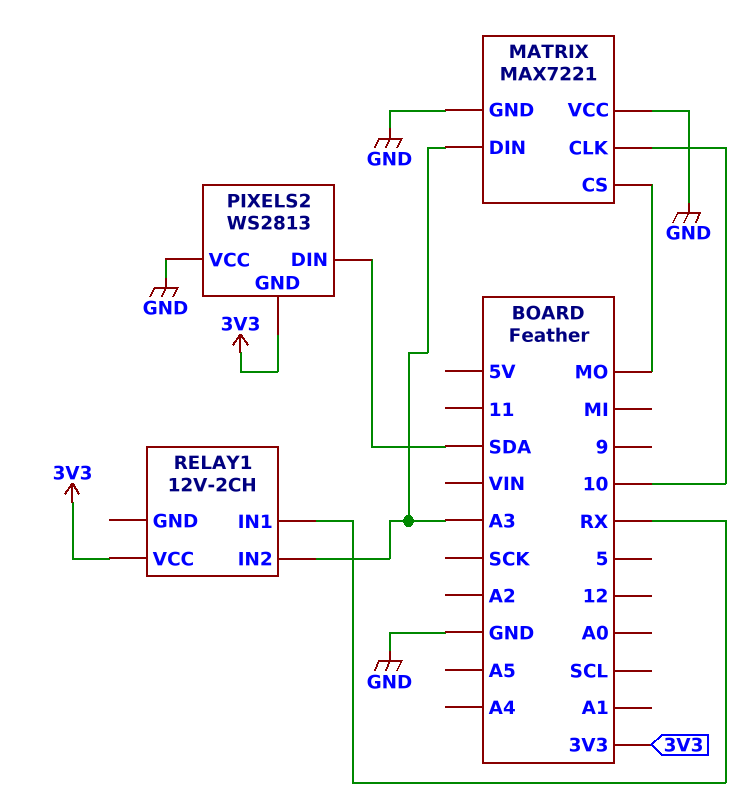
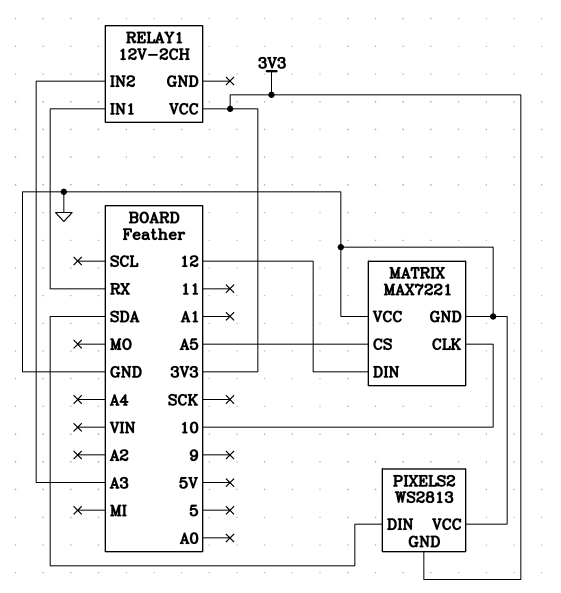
MATRIX pin CS: MO -> A5
MATRIX pin DIN: A3 -> 12

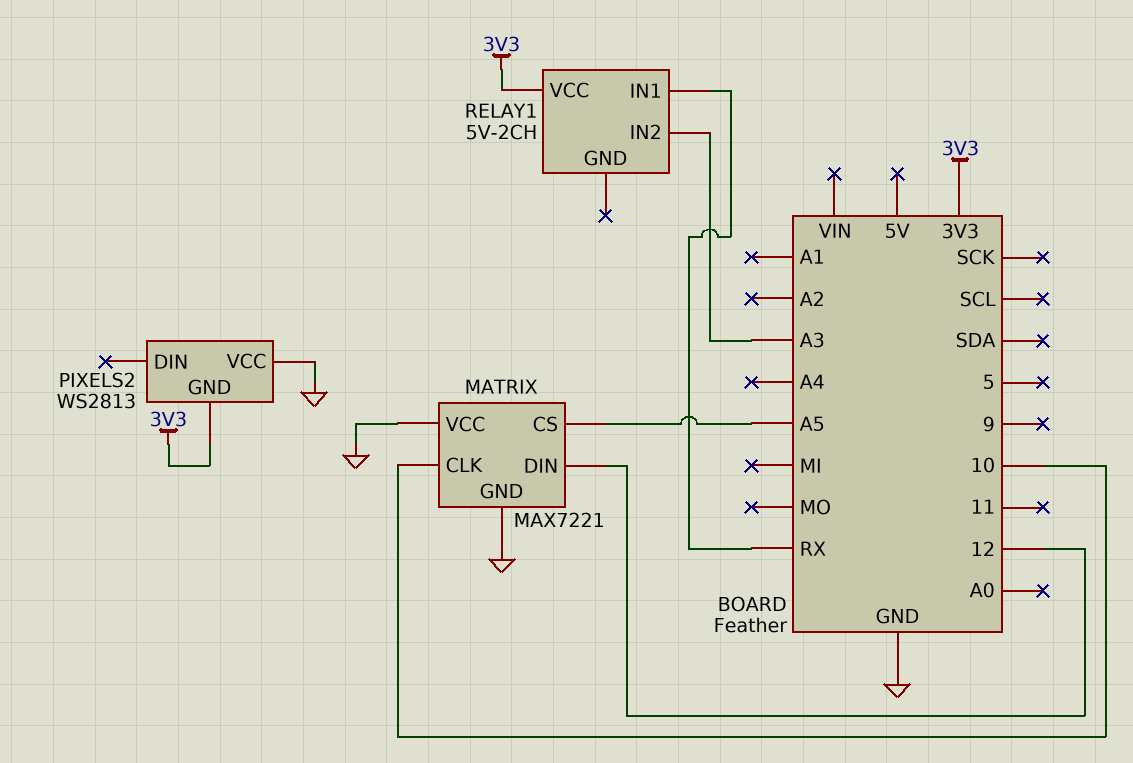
PIXELS2 pin DIN: SDA -> none
RELAY1: 12V-2CH -> 5V-2CH

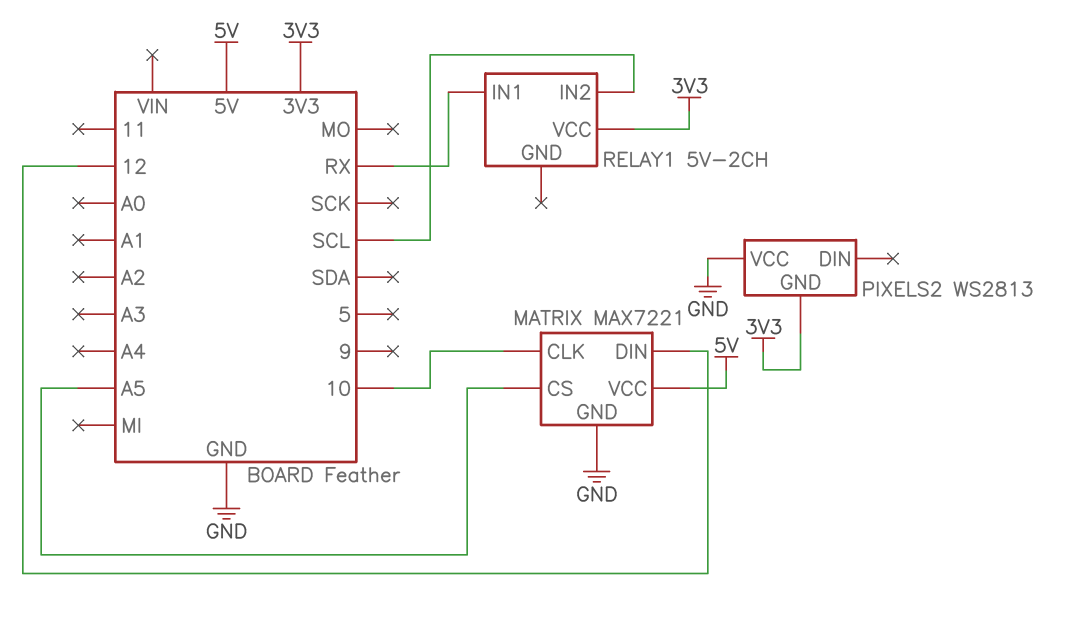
MATRIX pin VCC: GND -> 5V
RELAY1 pin IN2: A3 -> SCL

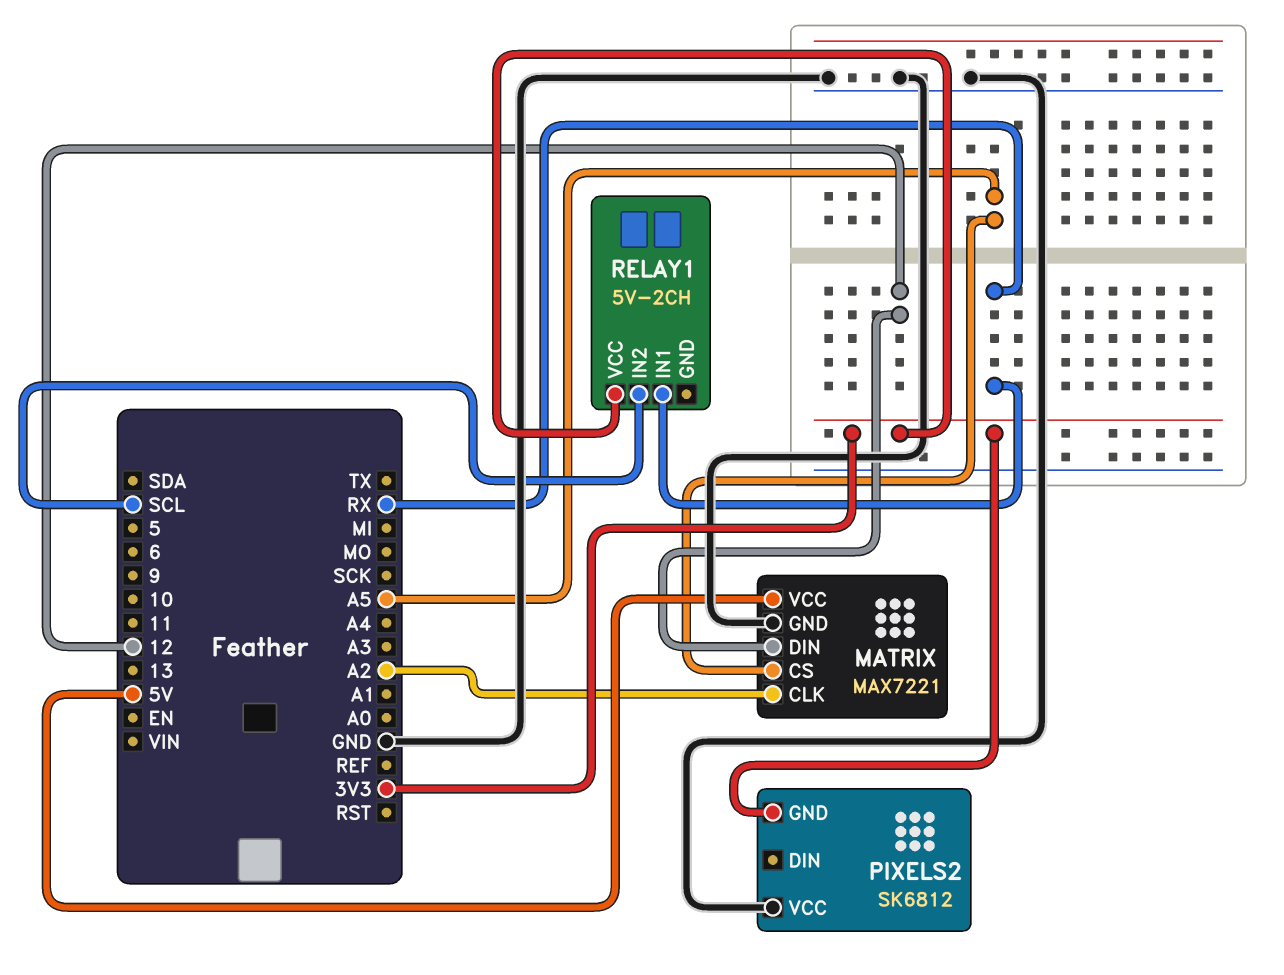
MATRIX pin CLK: 10 -> A2
PIXELS2: WS2813 -> SK6812

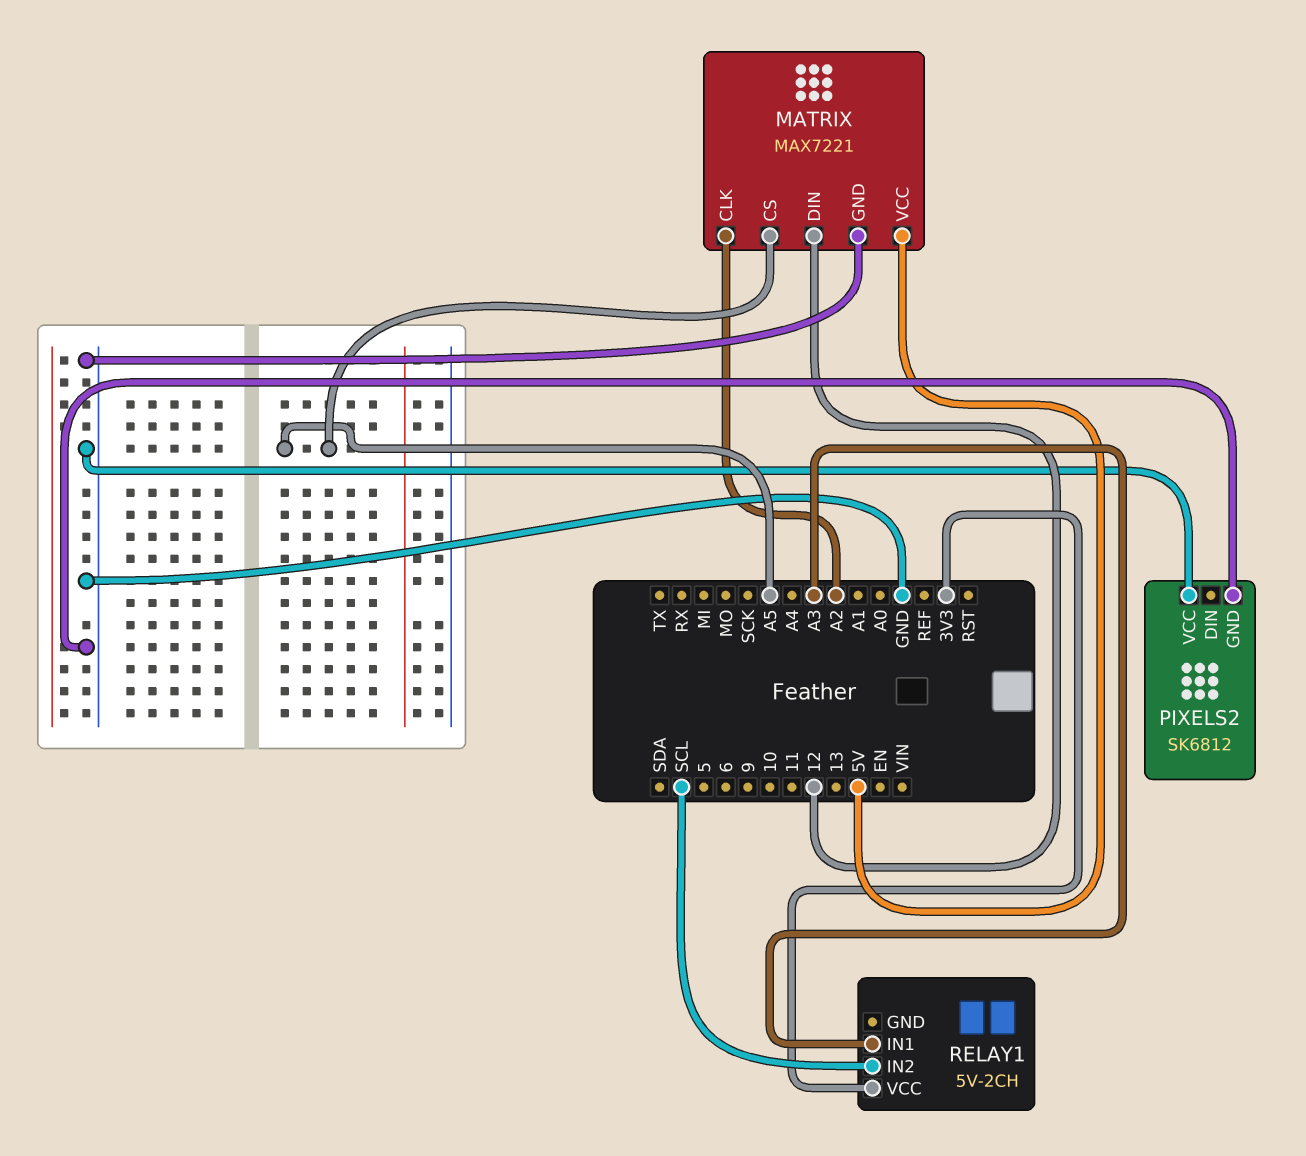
PIXELS2 pin GND: 3V3 -> GND
RELAY1 pin IN1: RX -> A3

